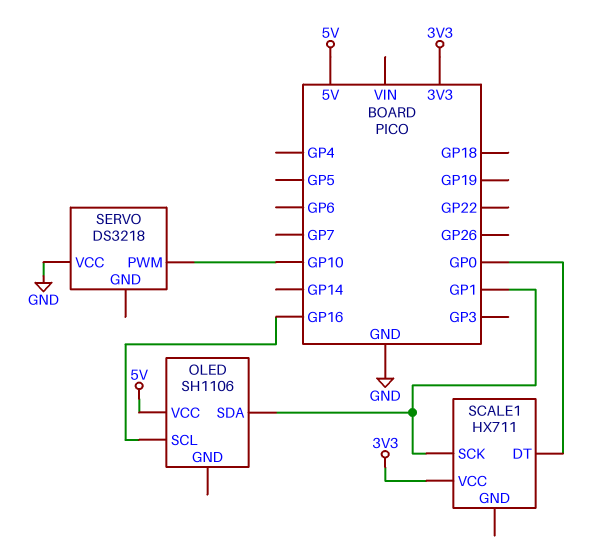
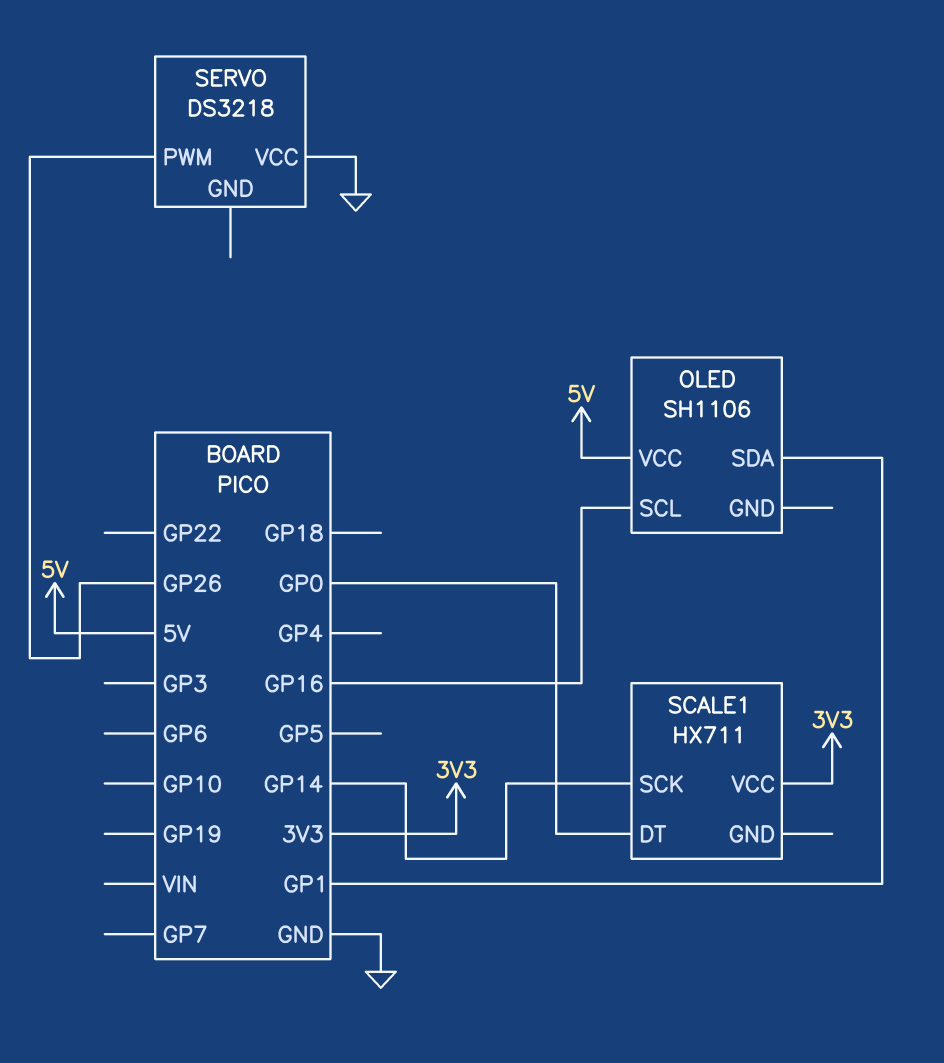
SCALE1 pin SCK: GP1 -> GP14
SERVO pin PWM: GP10 -> GP26

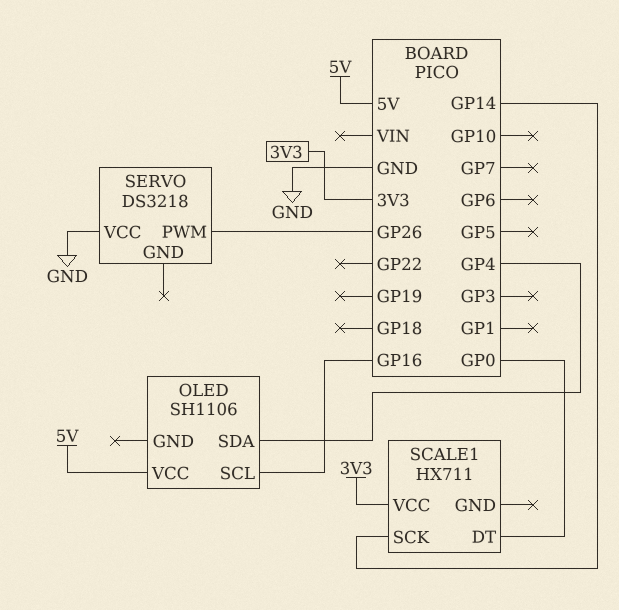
OLED pin SDA: GP1 -> GP4

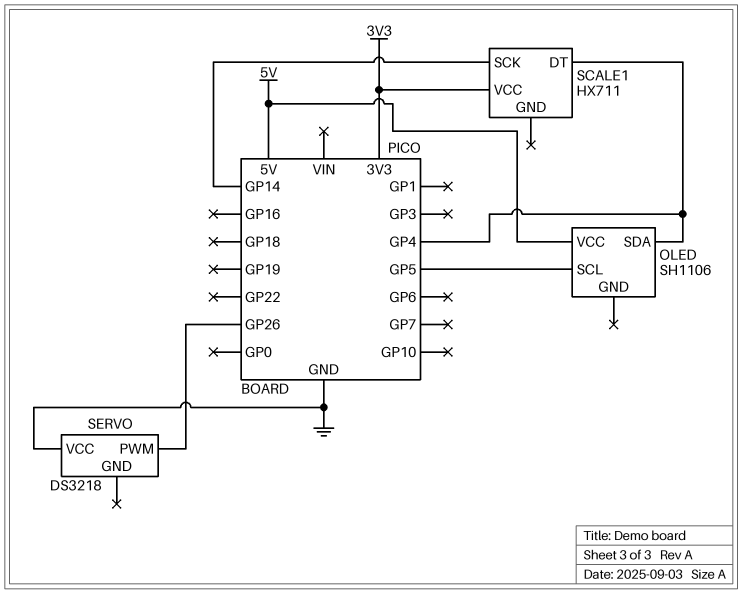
OLED pin SCL: GP16 -> GP5
SCALE1 pin DT: GP0 -> GP4

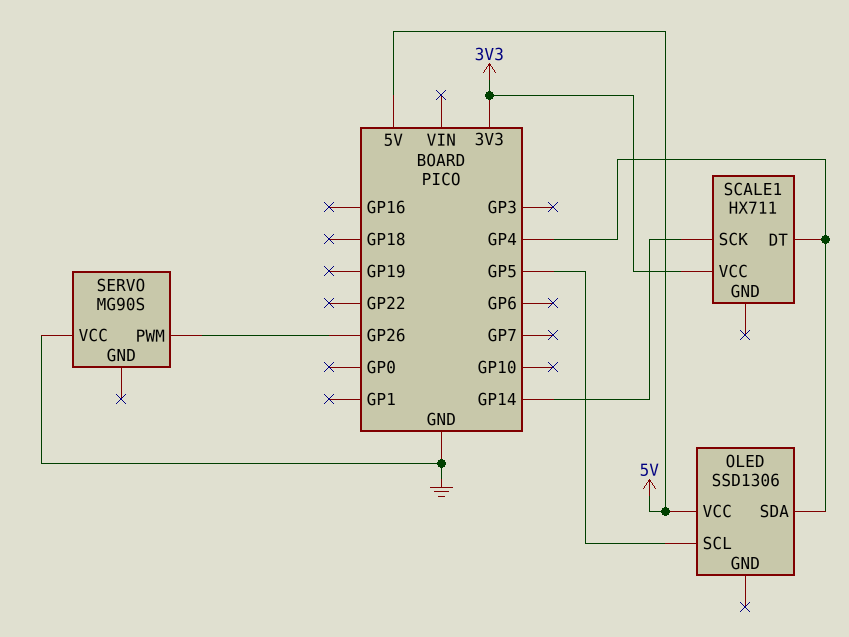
OLED: SH1106 -> SSD1306
SERVO: DS3218 -> MG90S

